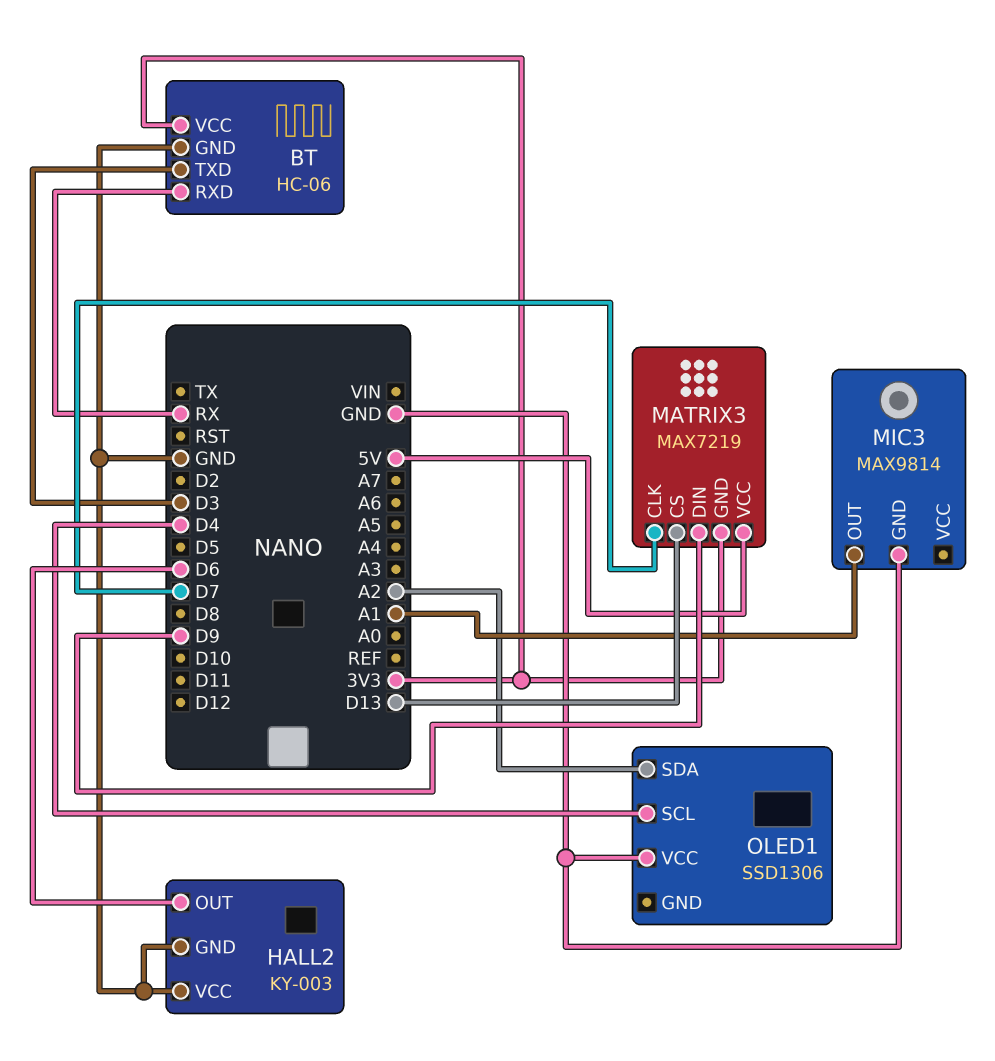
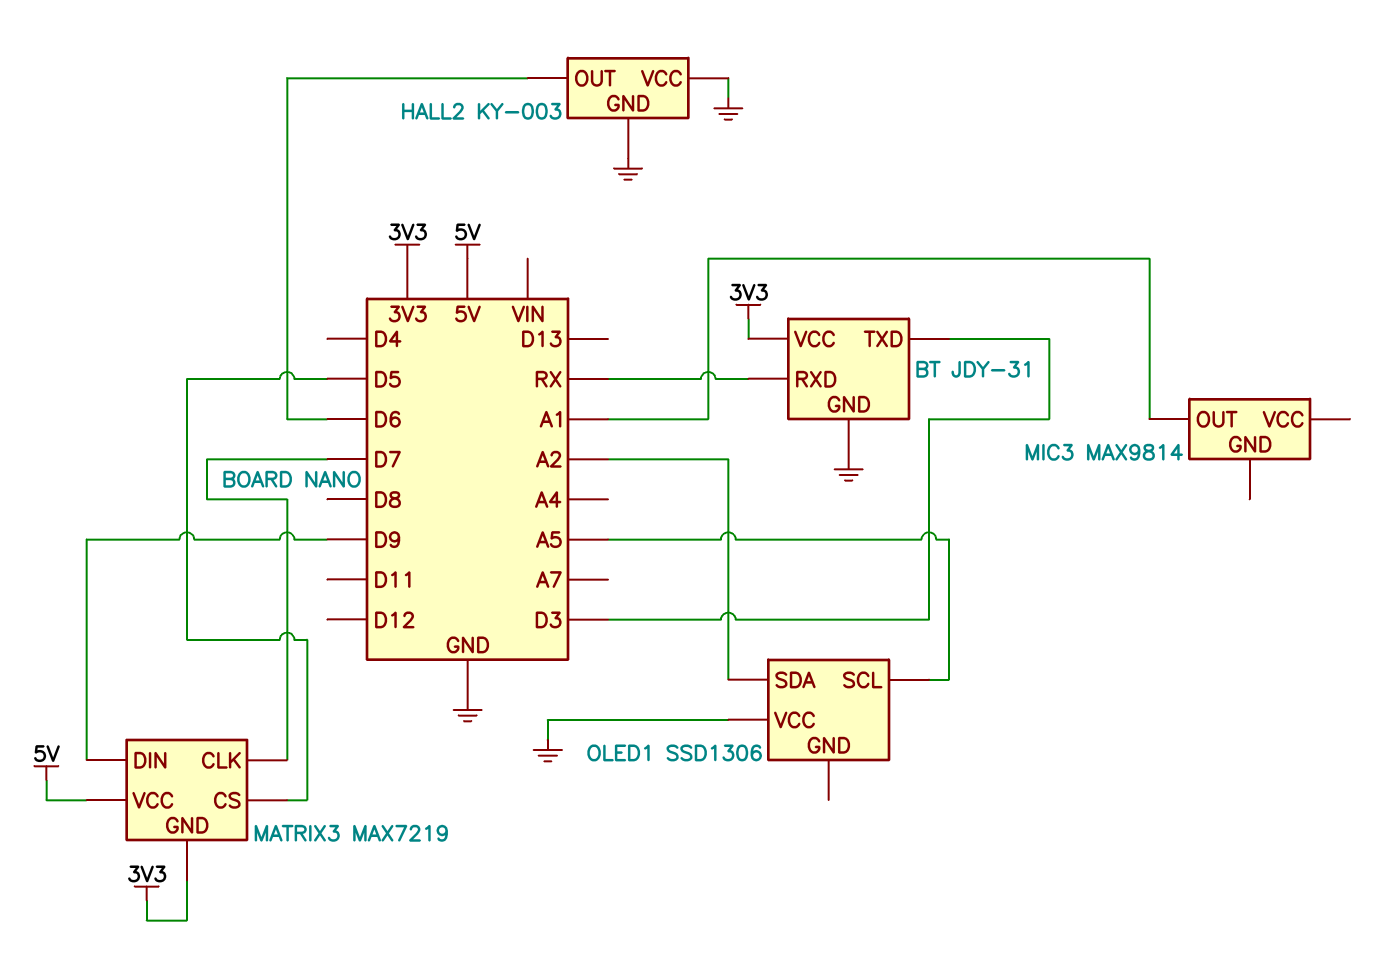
BT: HC-06 -> JDY-31
MATRIX3 pin CS: D13 -> D5
MIC3 pin GND: GND -> none
OLED1 pin SCL: D4 -> A5

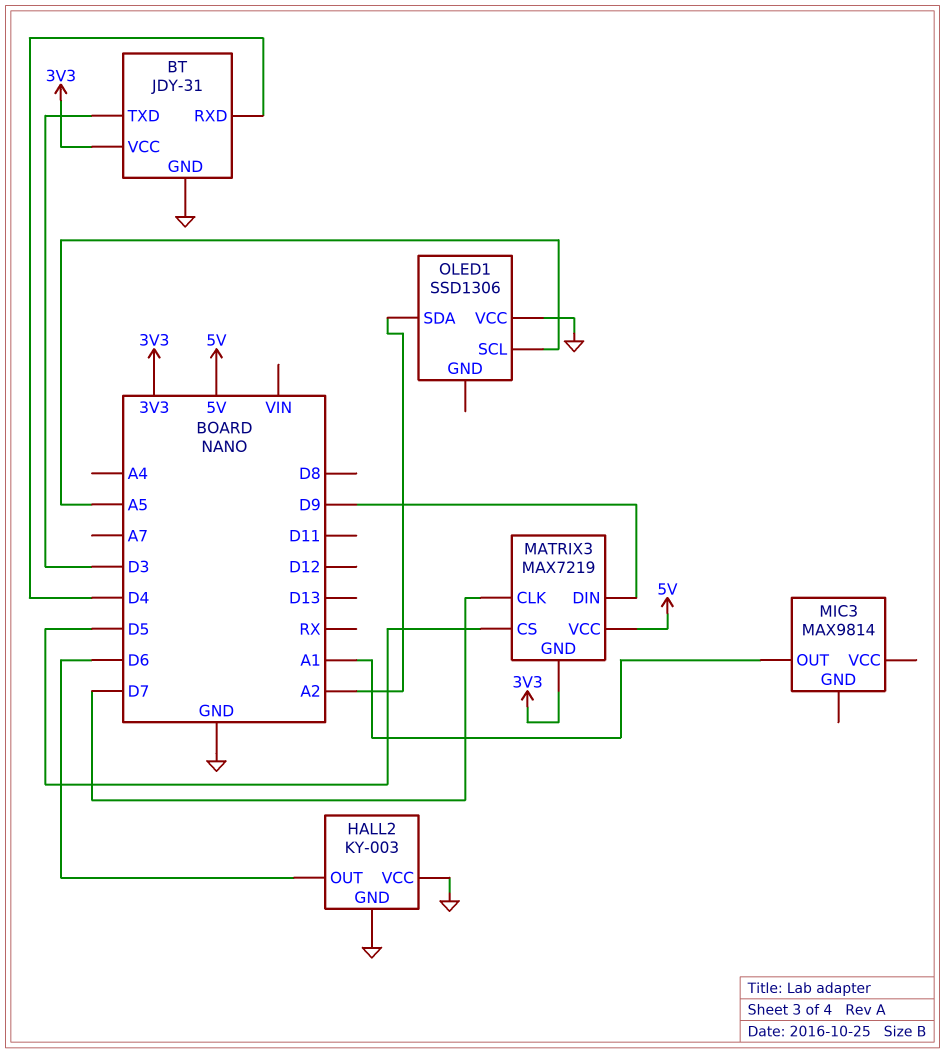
BT pin RXD: RX -> D4

